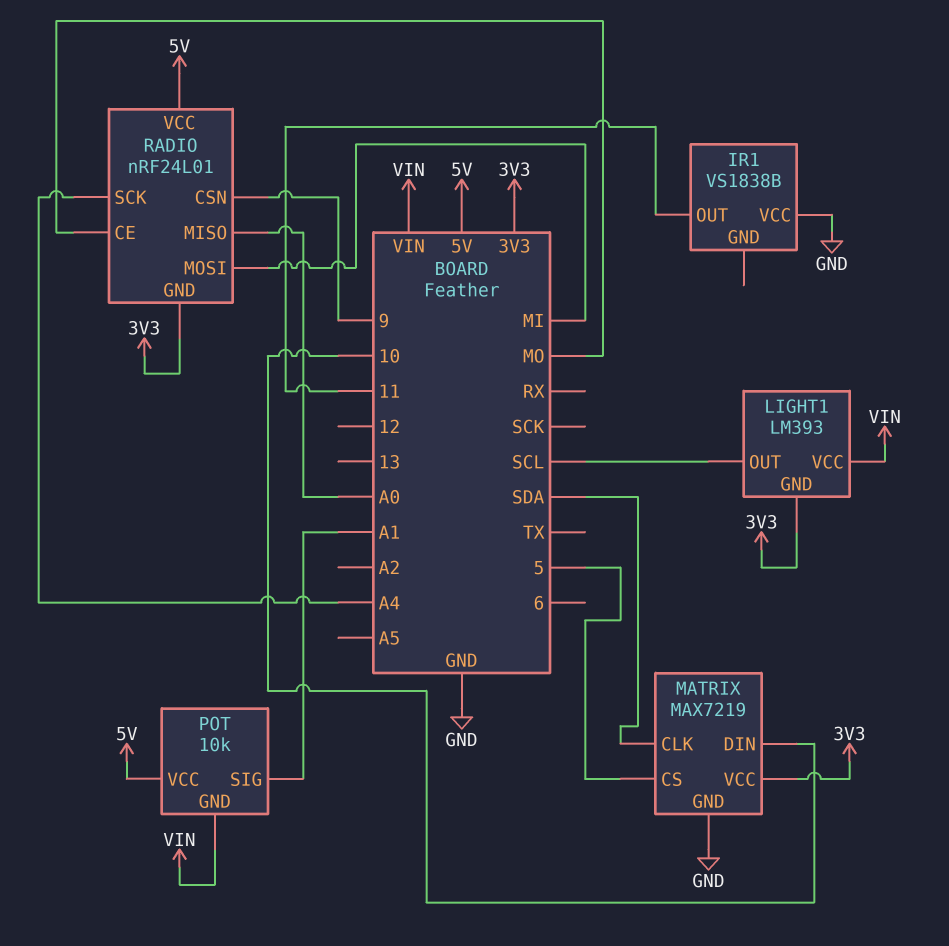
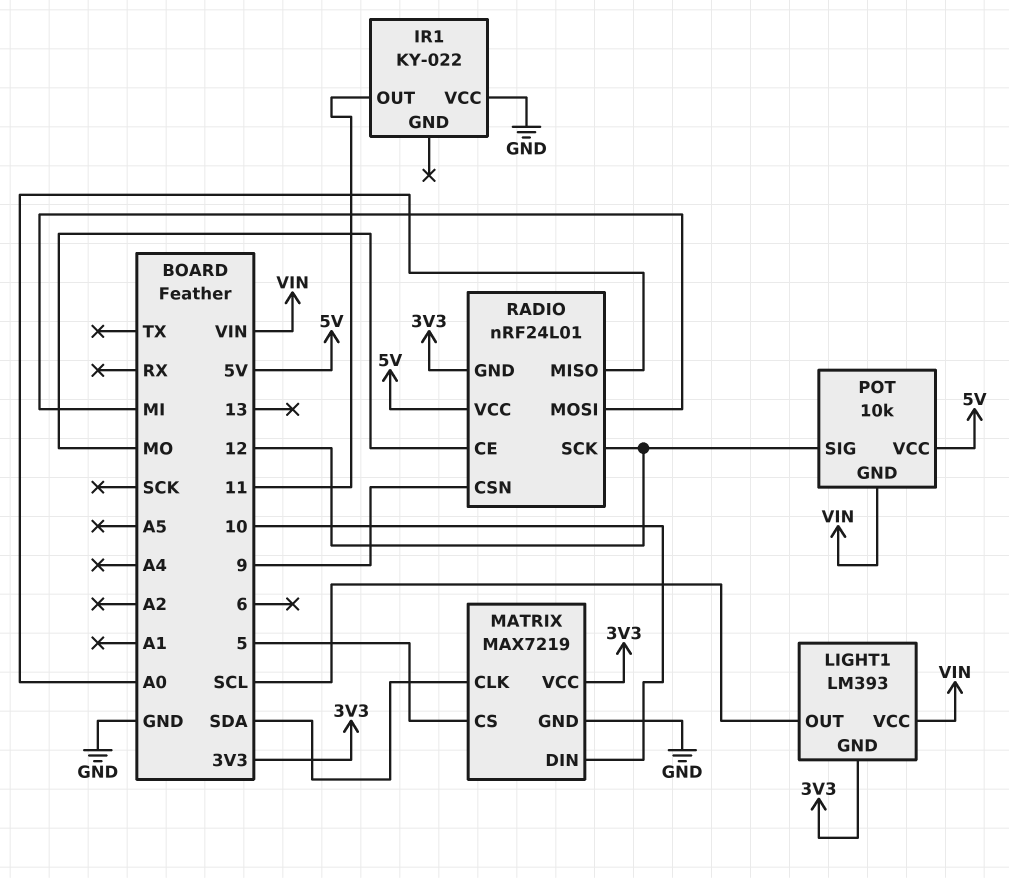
IR1: VS1838B -> KY-022
POT pin SIG: A1 -> 12
RADIO pin SCK: A4 -> 12

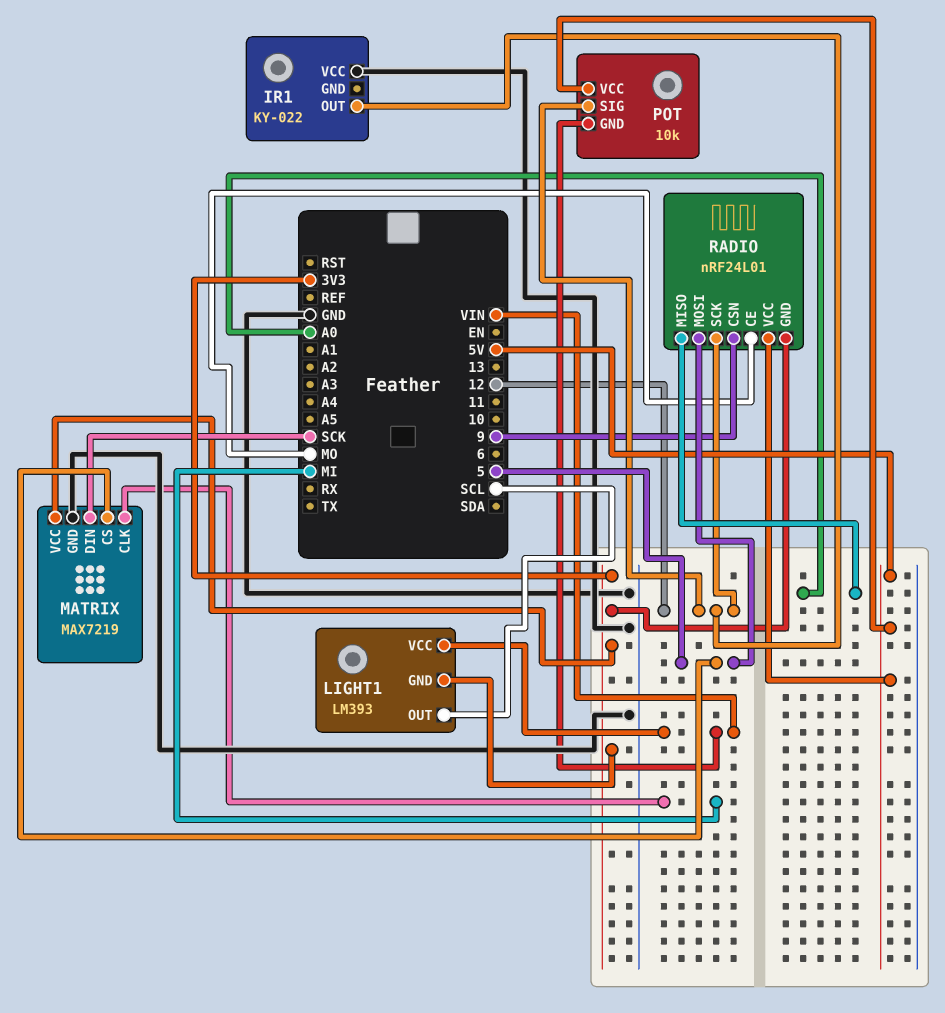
IR1 pin OUT: 11 -> 12
MATRIX pin CLK: SDA -> MI
MATRIX pin DIN: 10 -> SCK
RADIO pin MOSI: MI -> 5

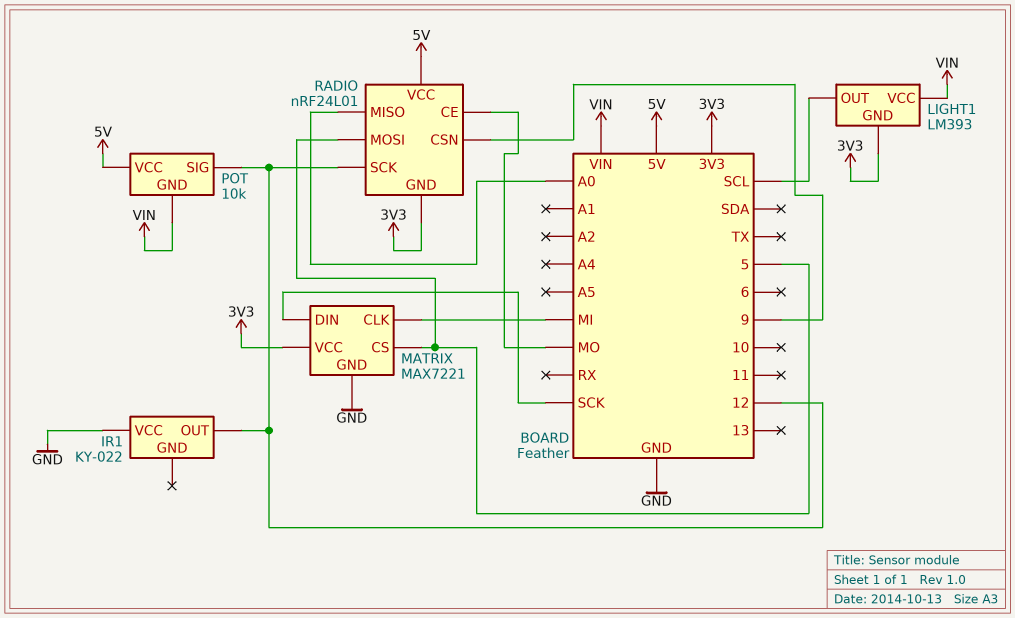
MATRIX: MAX7219 -> MAX7221

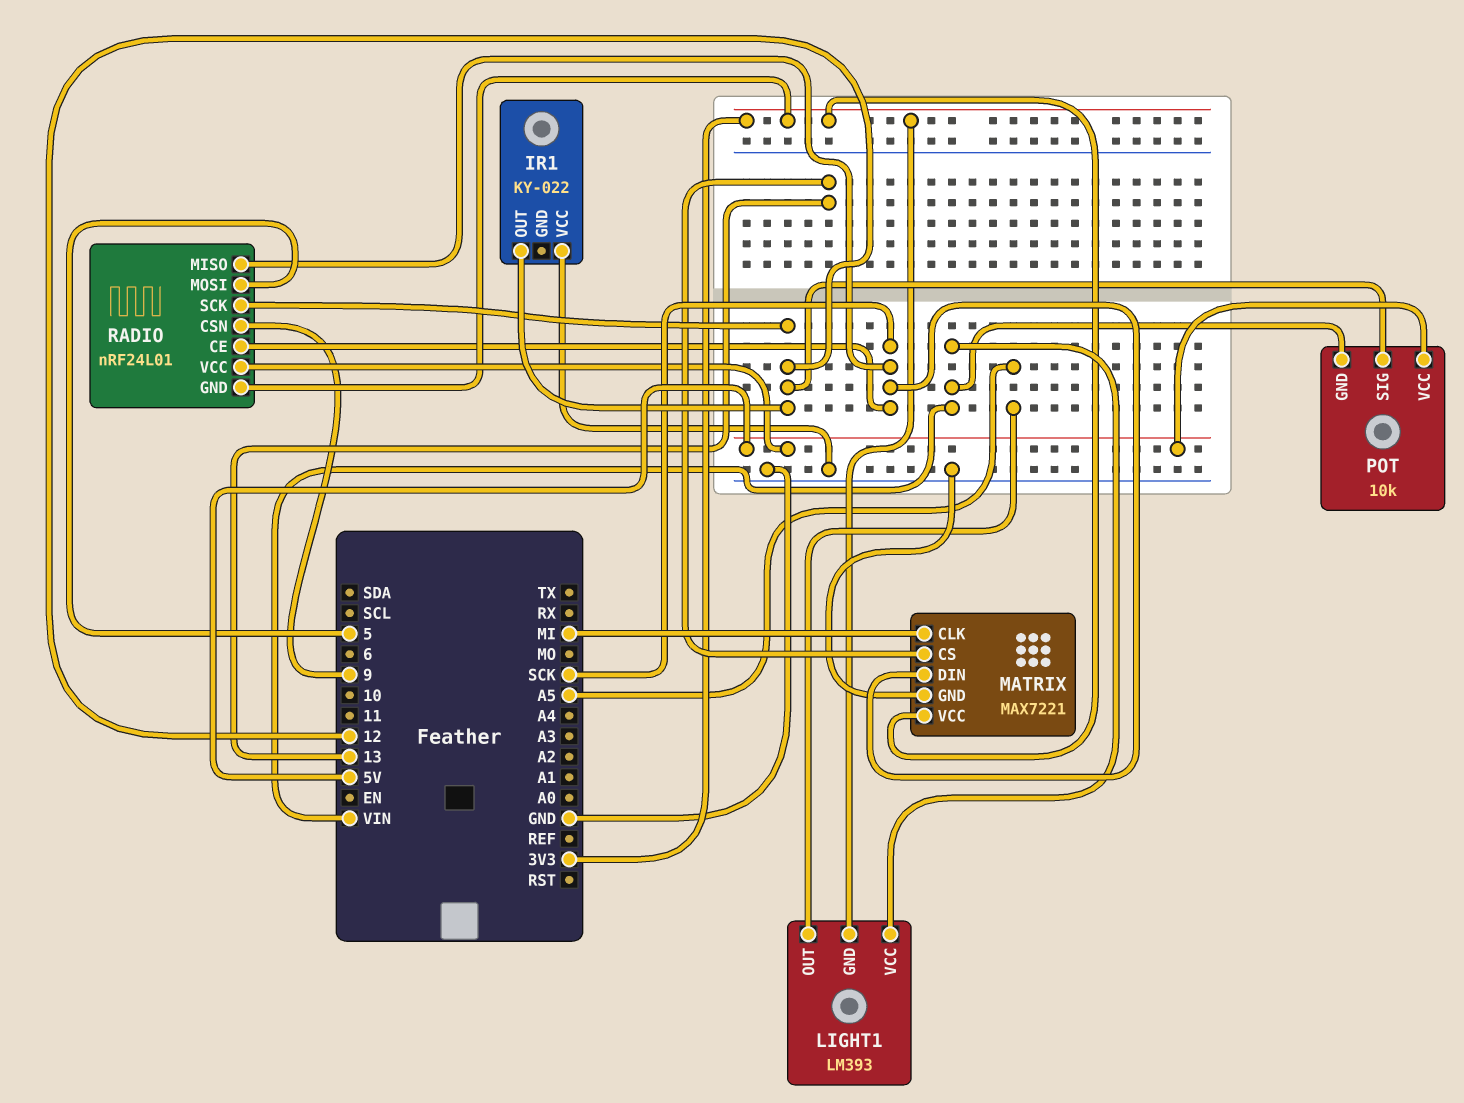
LIGHT1 pin OUT: SCL -> A5
MATRIX pin CS: 5 -> 13
RADIO pin CE: MO -> SCK
RADIO pin MISO: A0 -> SCK

